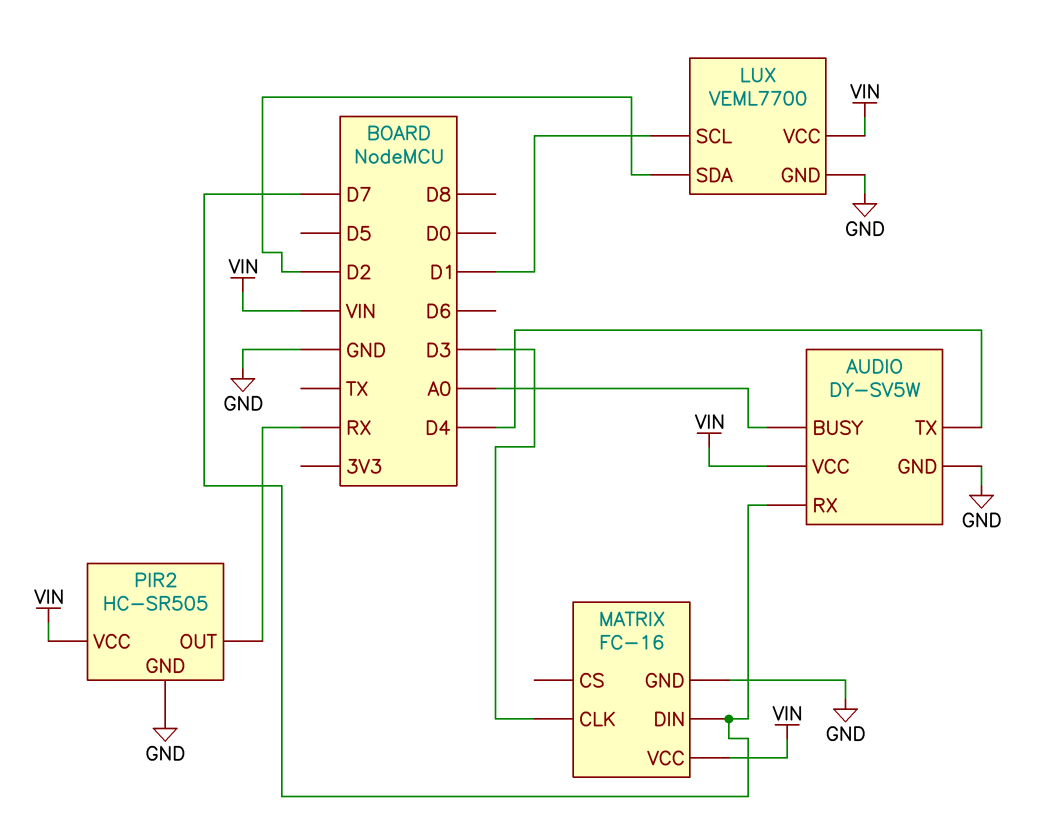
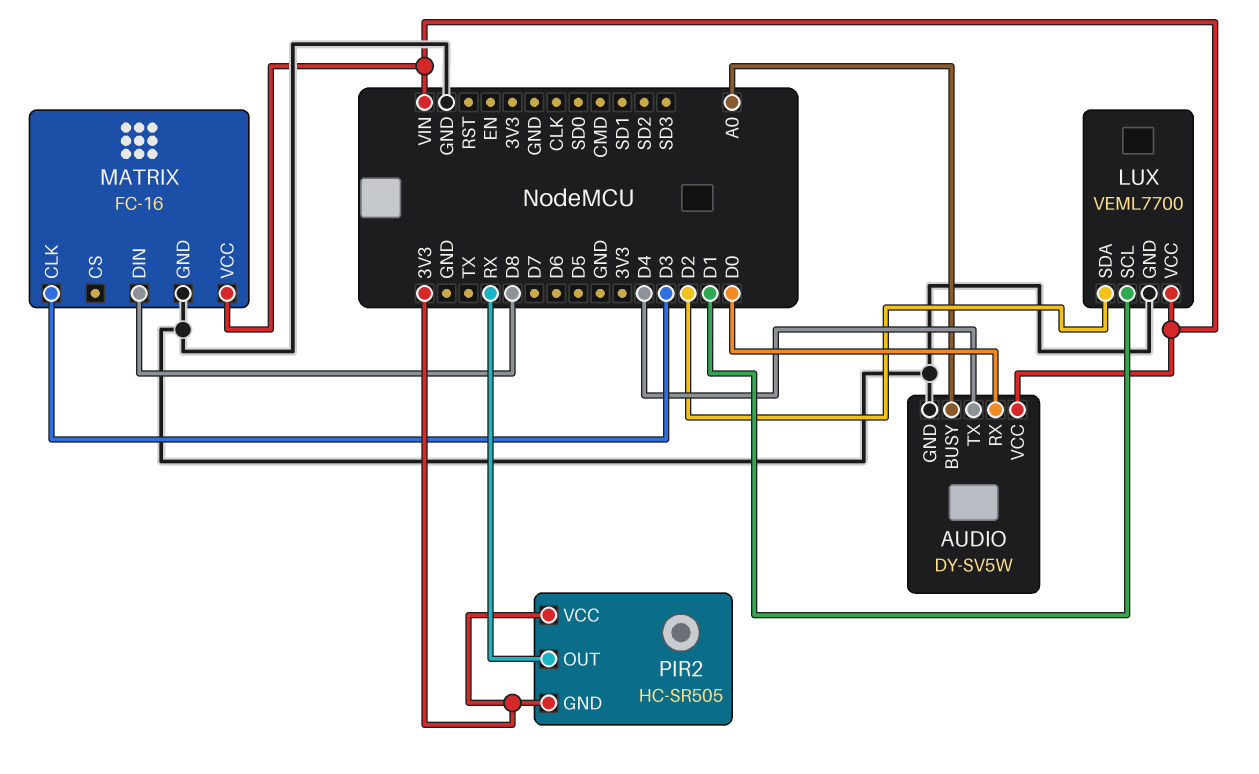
AUDIO pin RX: D7 -> D0
MATRIX pin DIN: D7 -> D8
PIR2 pin GND: GND -> 3V3
PIR2 pin VCC: VIN -> 3V3

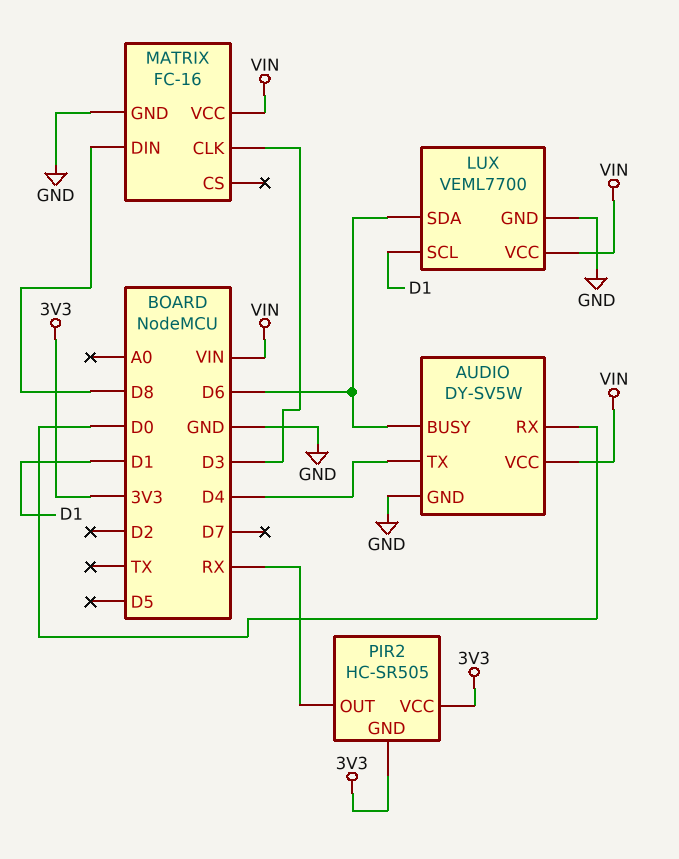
AUDIO pin BUSY: A0 -> D6
LUX pin SDA: D2 -> D6

